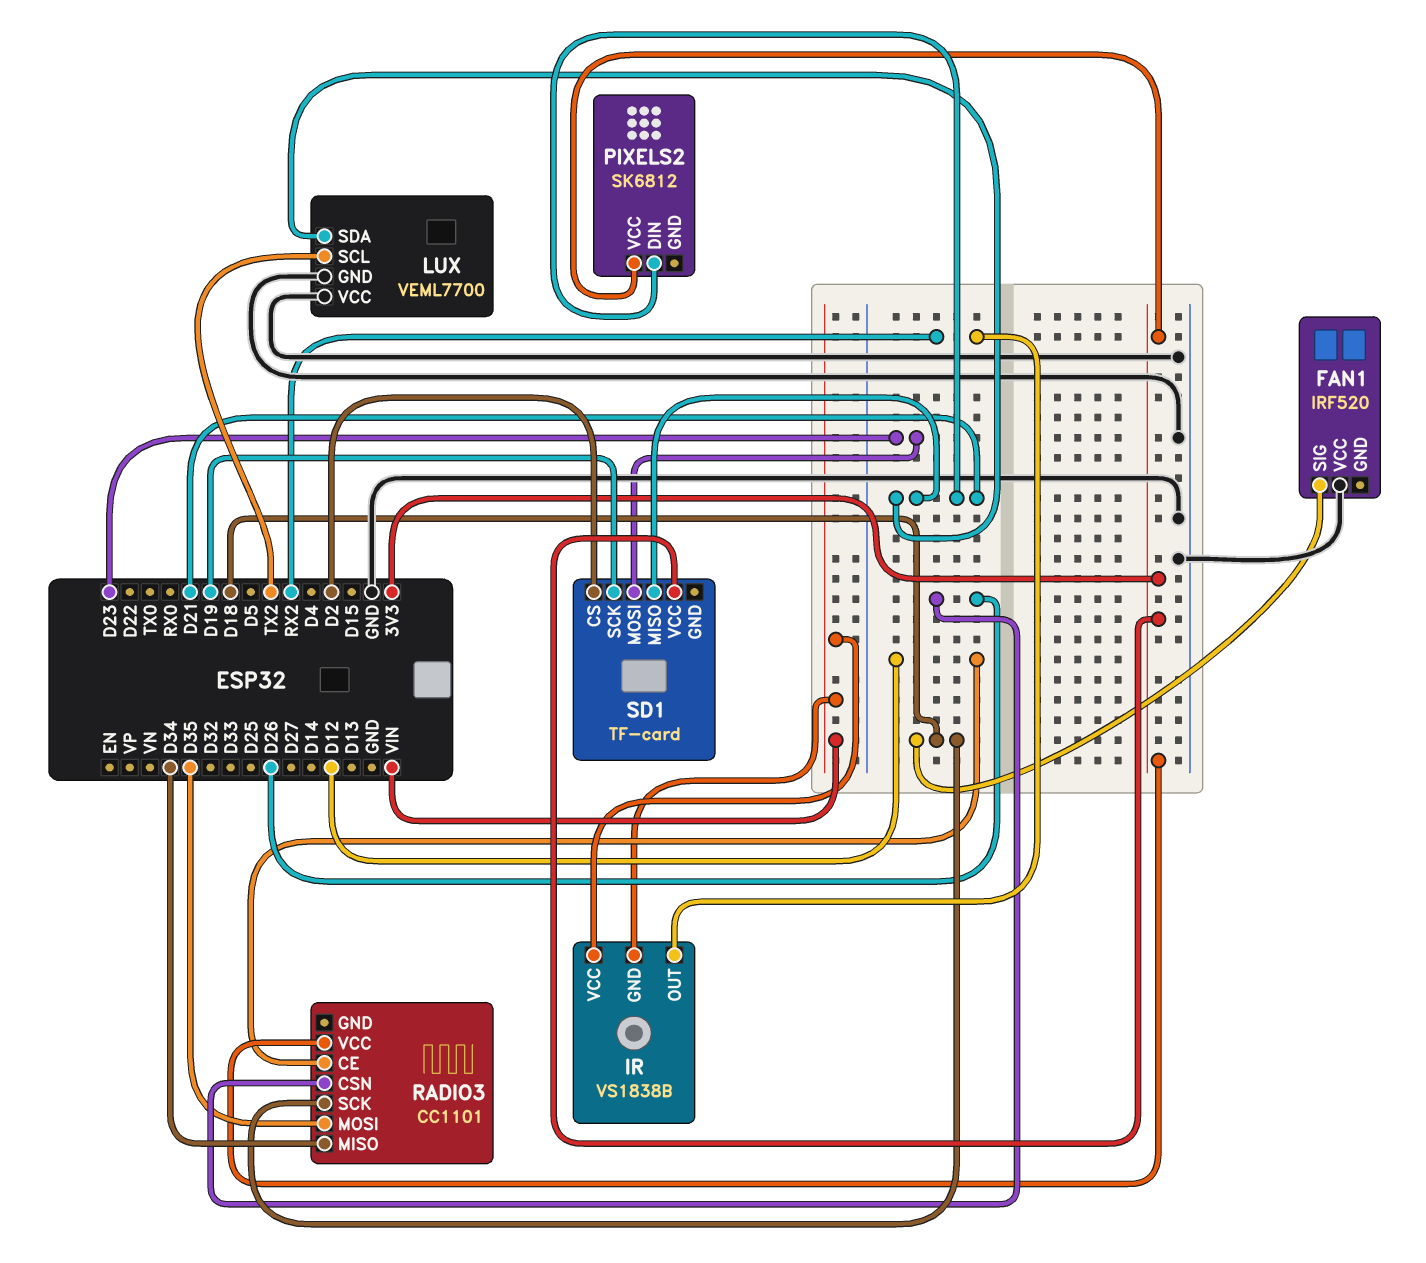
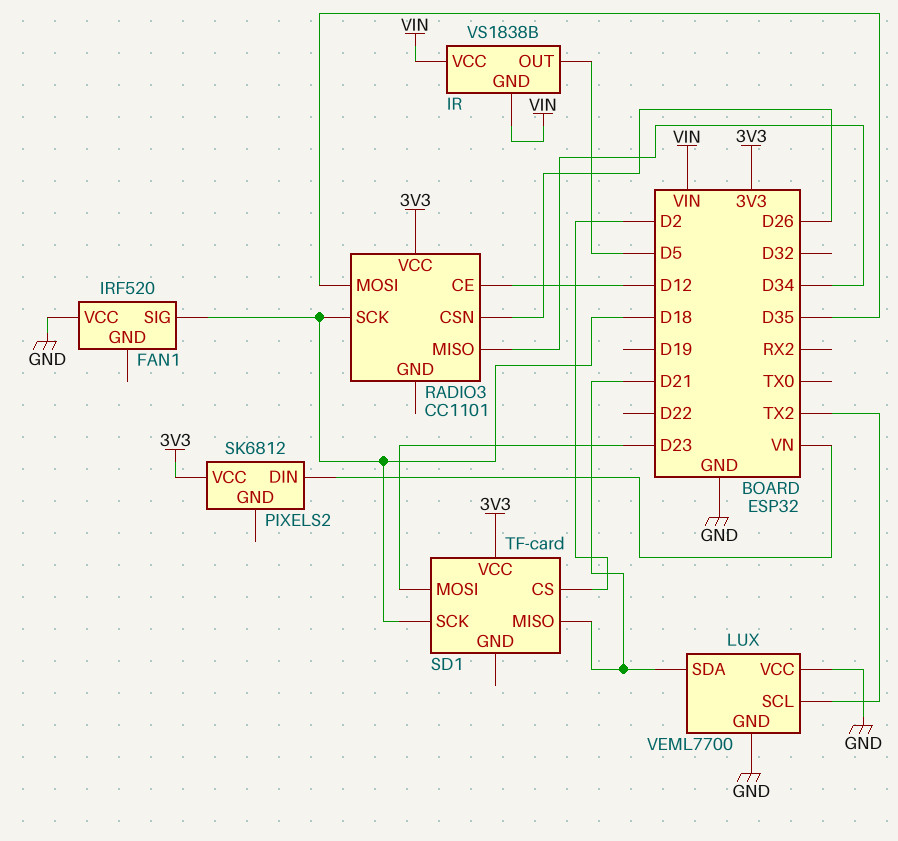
IR pin OUT: RX2 -> D5
PIXELS2 pin DIN: D21 -> VN
SD1 pin SCK: D19 -> D18

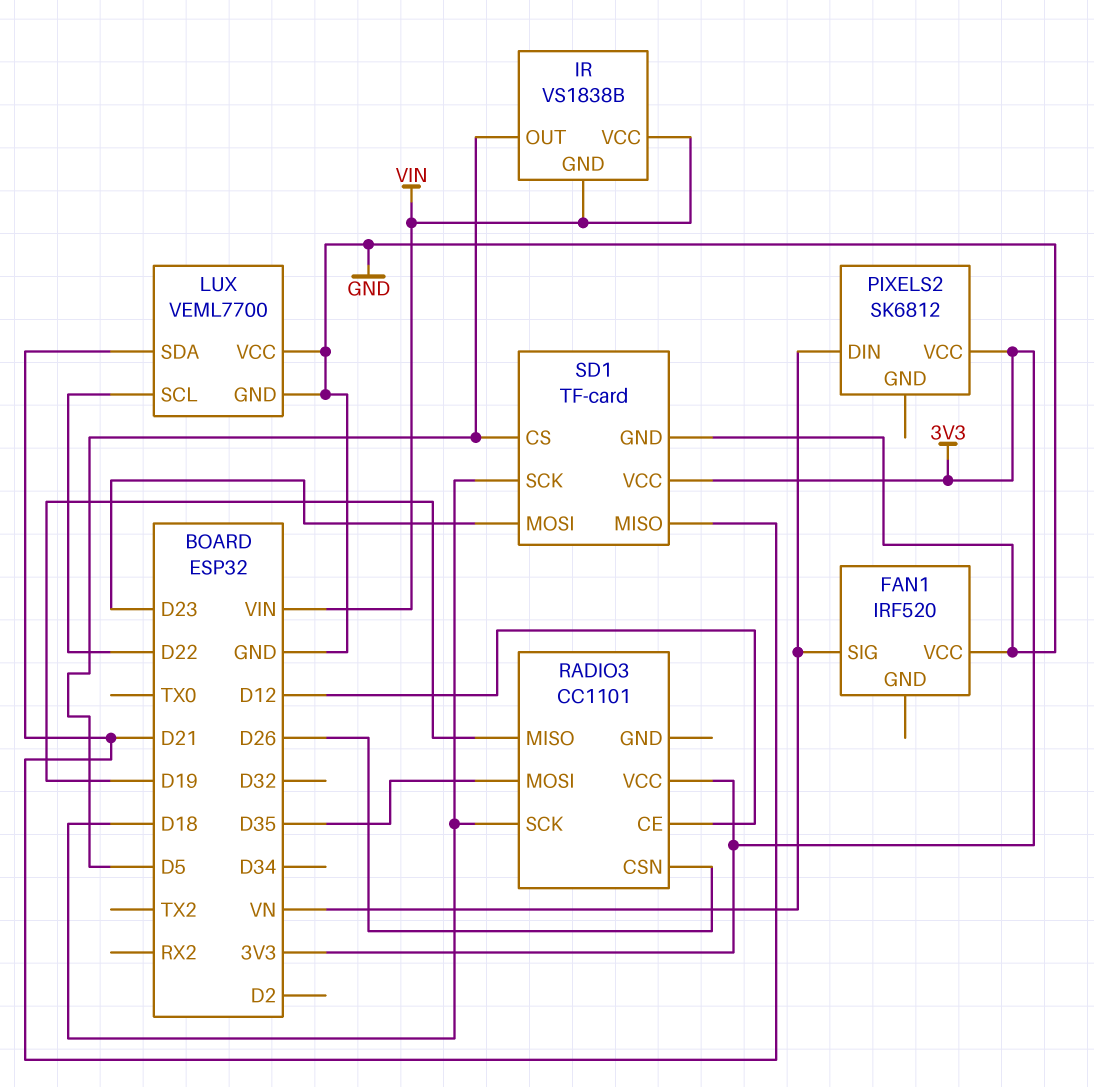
FAN1 pin SIG: D18 -> VN
LUX pin SCL: TX2 -> D22
RADIO3 pin MISO: D34 -> D19
SD1 pin CS: D2 -> D5
SD1 pin GND: none -> GND

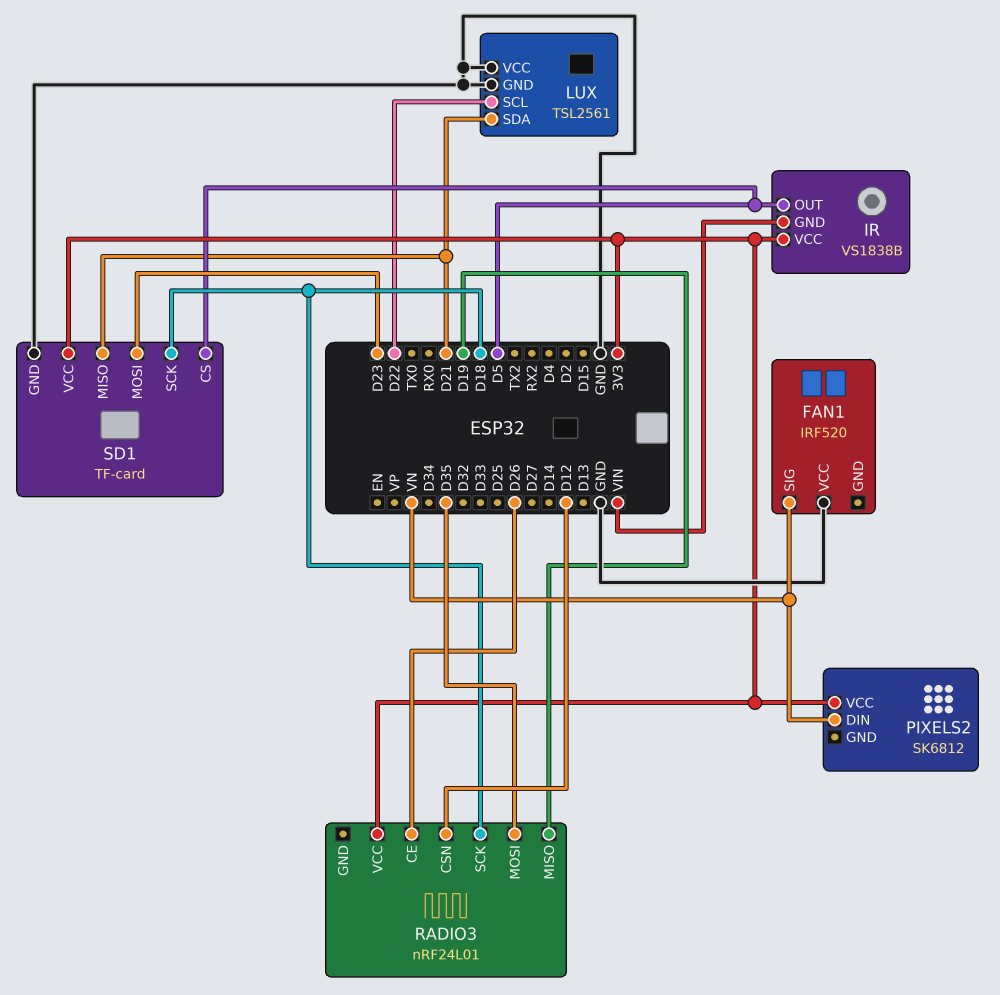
IR pin VCC: VIN -> 3V3
LUX: VEML7700 -> TSL2561
RADIO3: CC1101 -> nRF24L01
RADIO3 pin CE: D12 -> D26
RADIO3 pin CSN: D26 -> D12

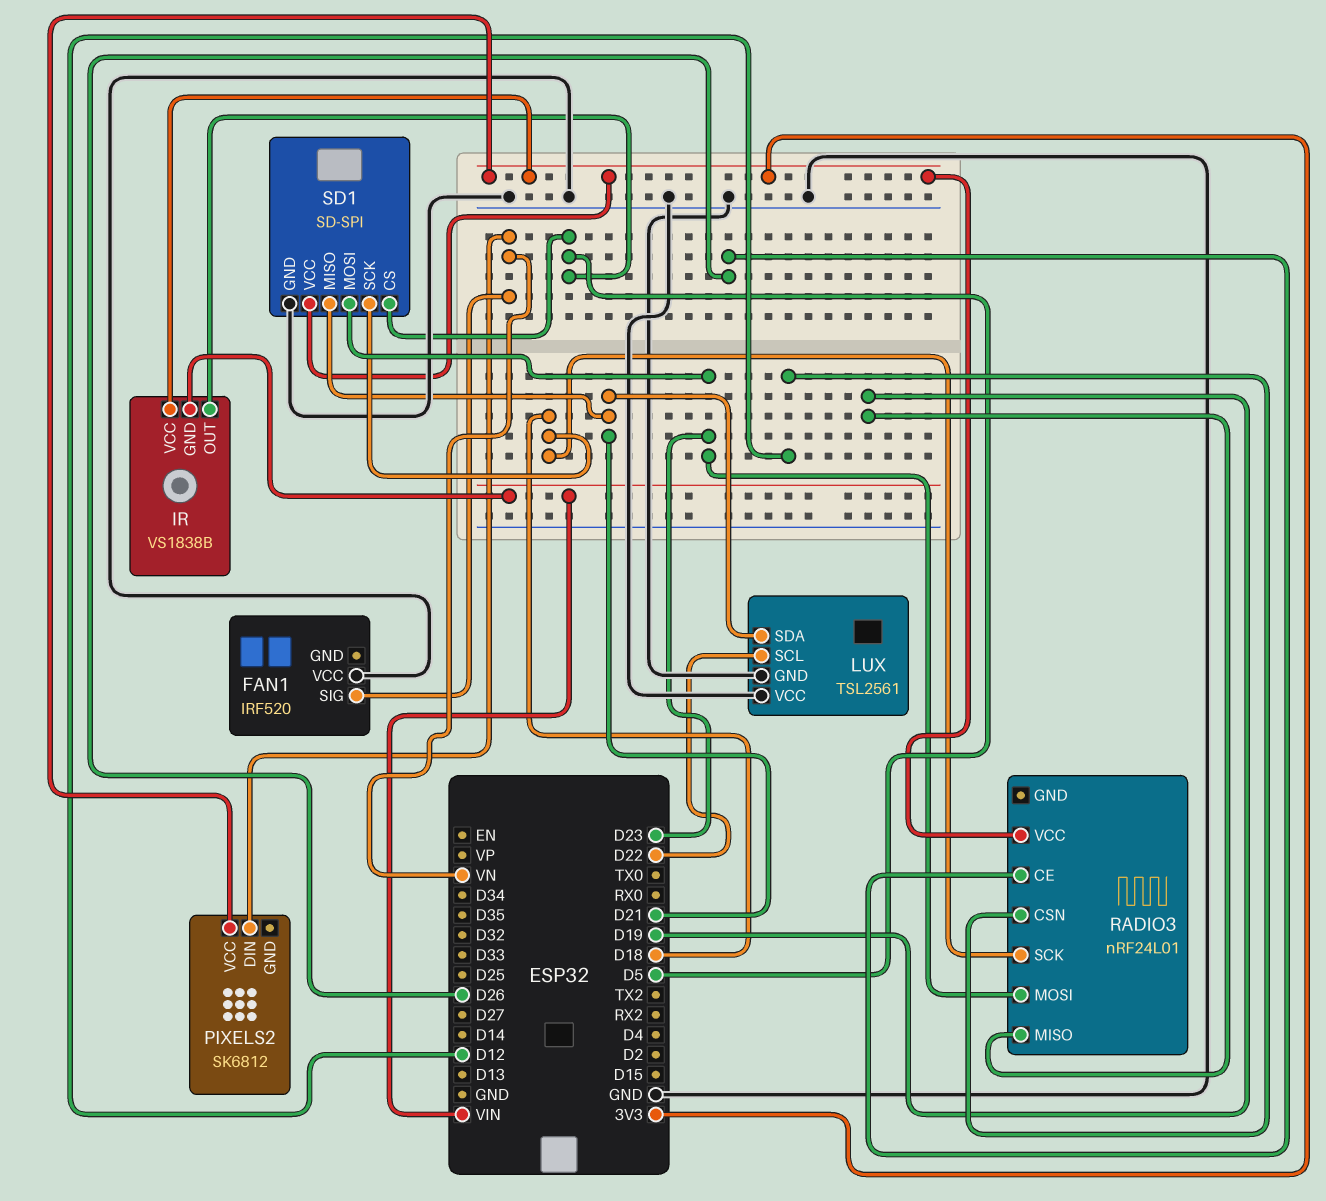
RADIO3 pin MOSI: D35 -> D23
SD1: TF-card -> SD-SPI

